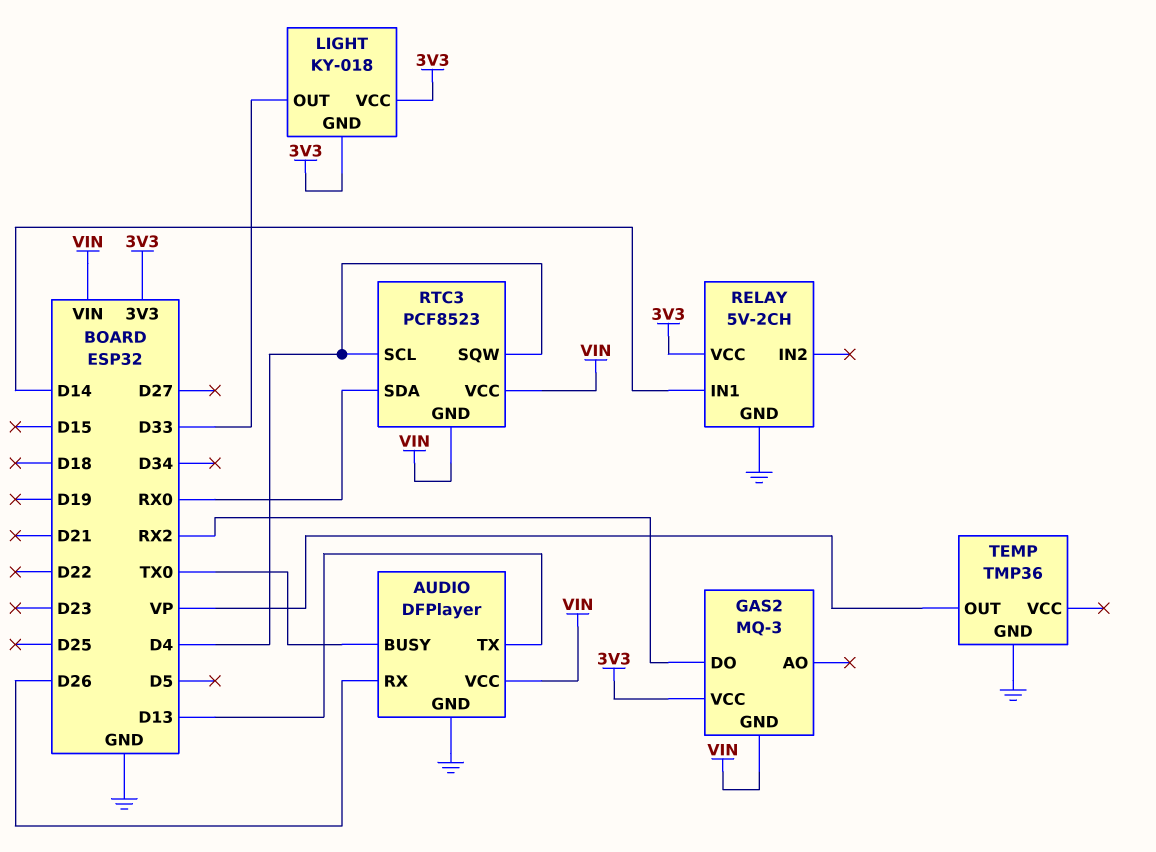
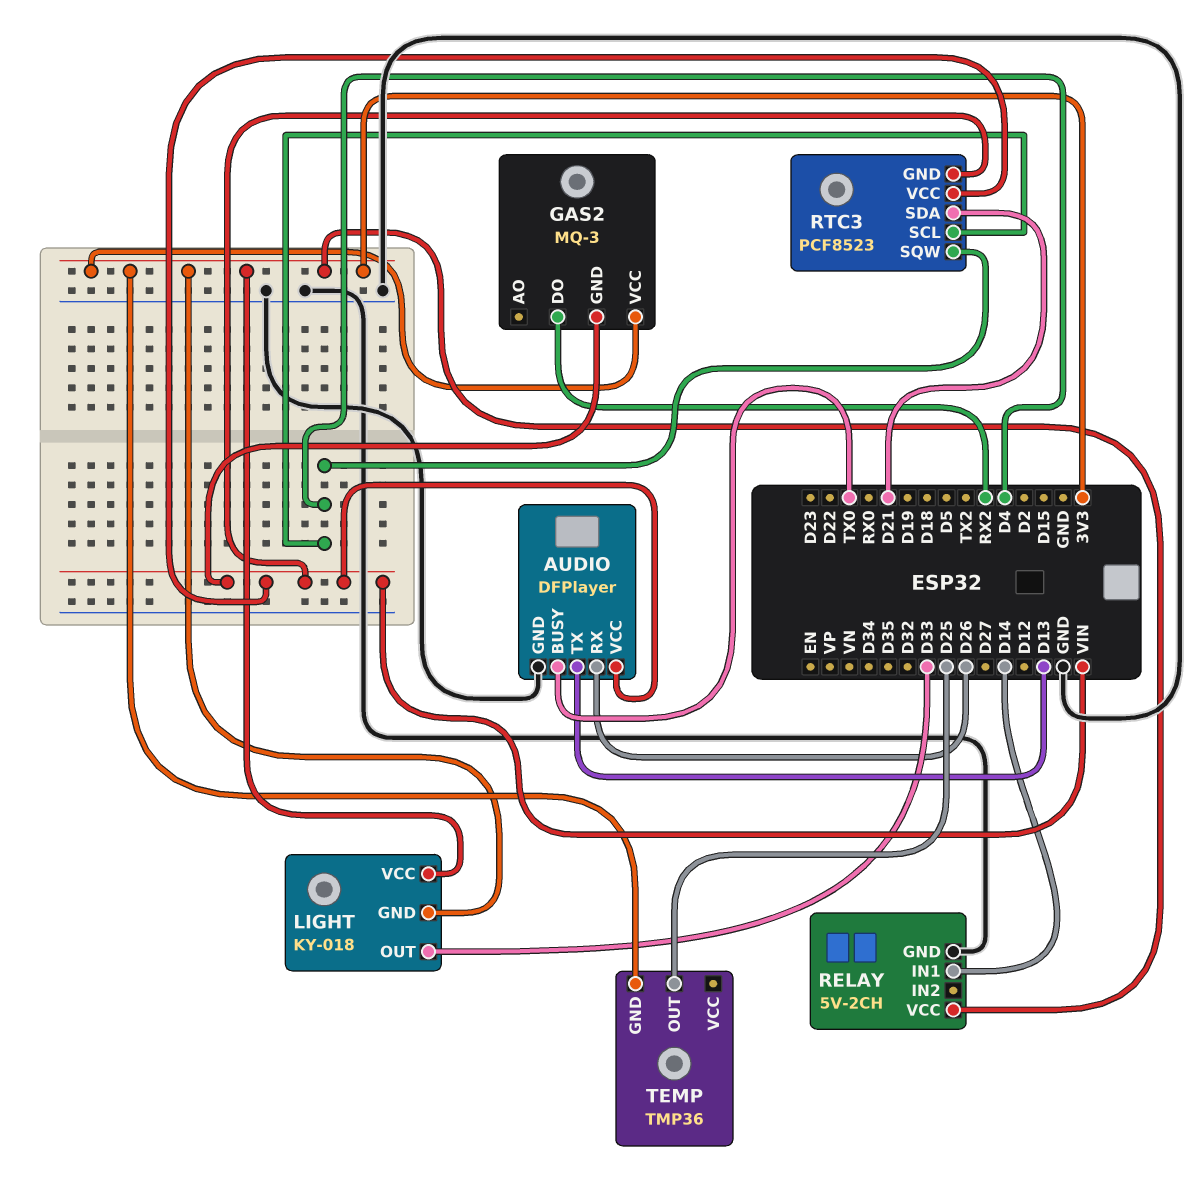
RTC3 pin SDA: RX0 -> D21
TEMP pin GND: GND -> 3V3
TEMP pin OUT: VP -> D25

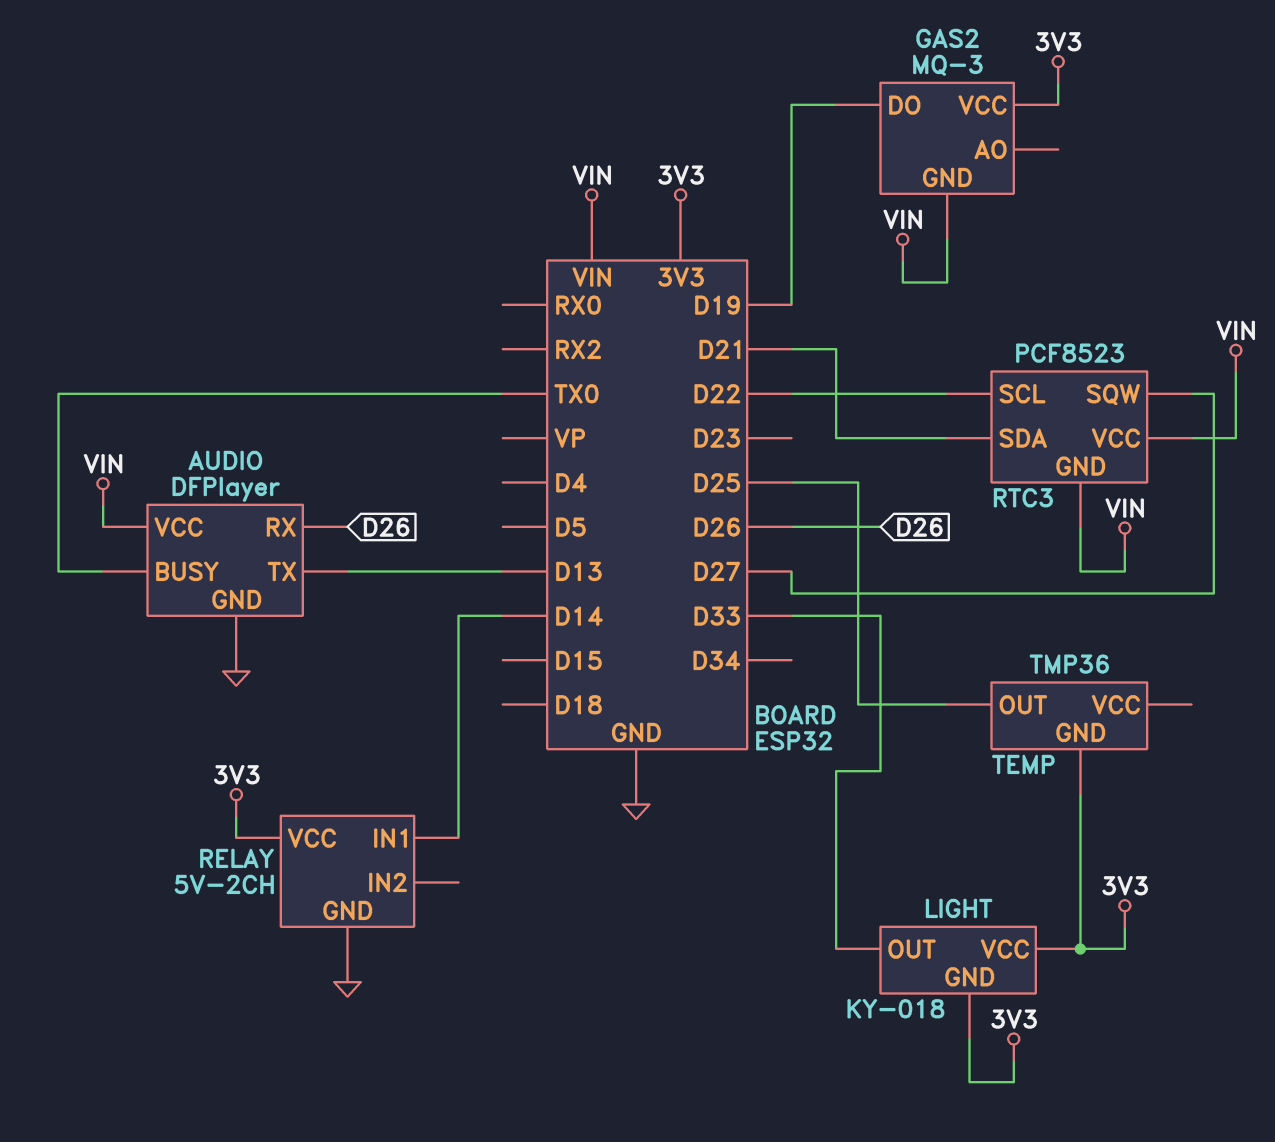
GAS2 pin DO: RX2 -> D19
RTC3 pin SCL: D4 -> D22
RTC3 pin SQW: D4 -> D27

